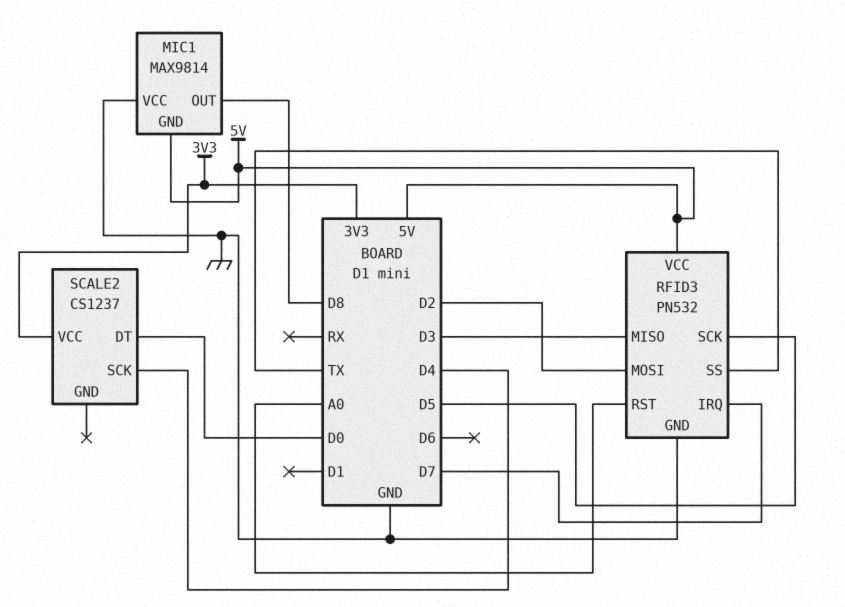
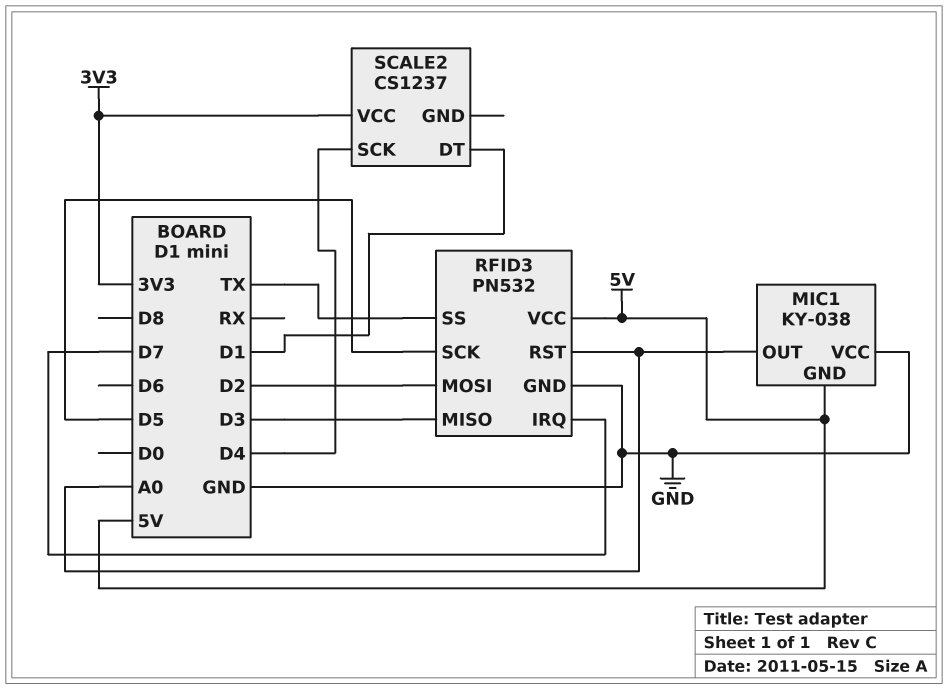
MIC1: MAX9814 -> KY-038
MIC1 pin OUT: D8 -> A0
SCALE2 pin DT: D0 -> D1

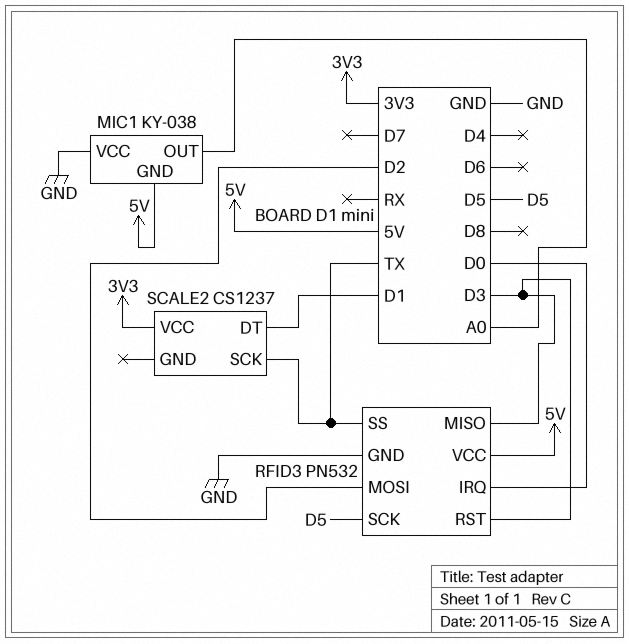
RFID3 pin IRQ: D7 -> D0
RFID3 pin RST: A0 -> D3
SCALE2 pin SCK: D4 -> TX

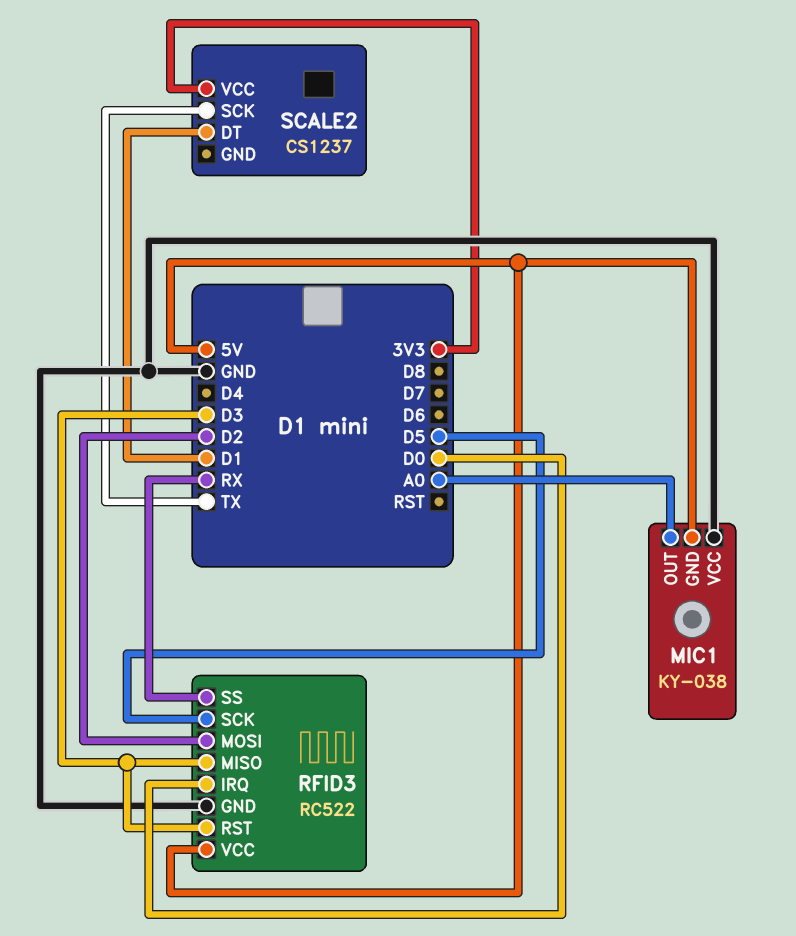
RFID3: PN532 -> RC522
RFID3 pin SS: TX -> RX

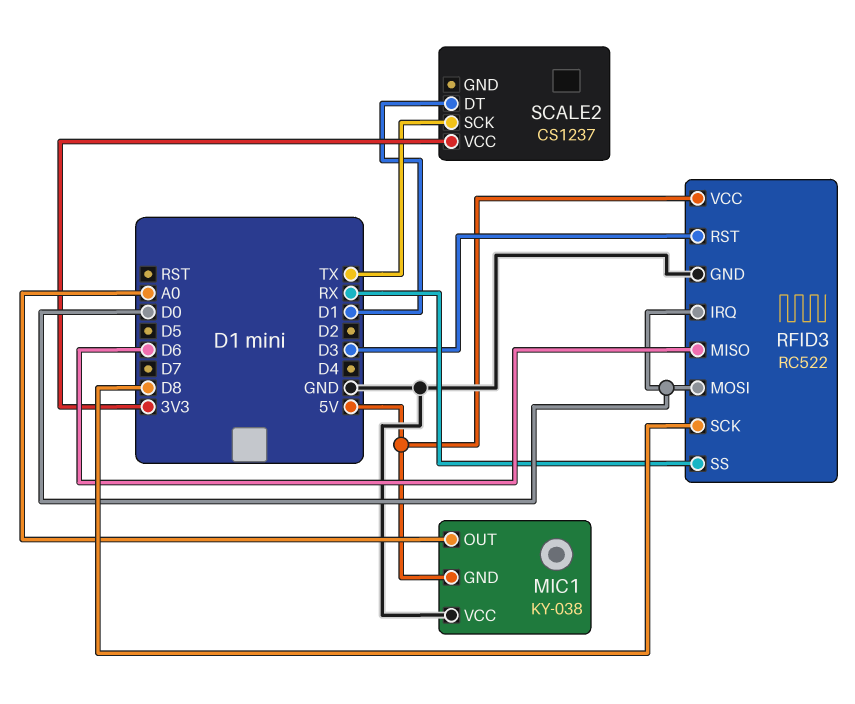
RFID3 pin MISO: D3 -> D6
RFID3 pin MOSI: D2 -> D0
RFID3 pin SCK: D5 -> D8

